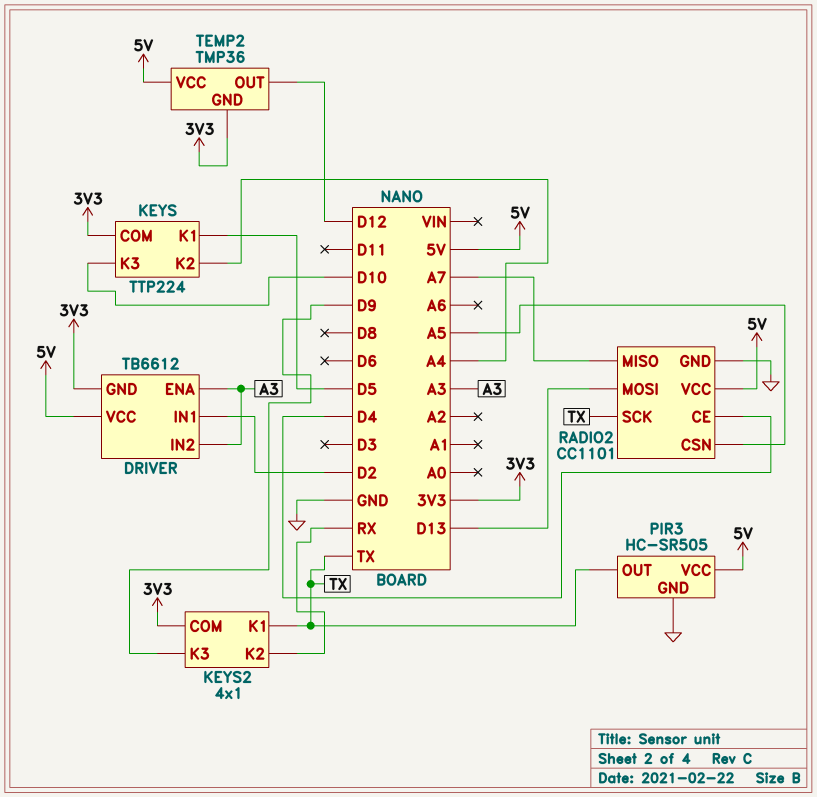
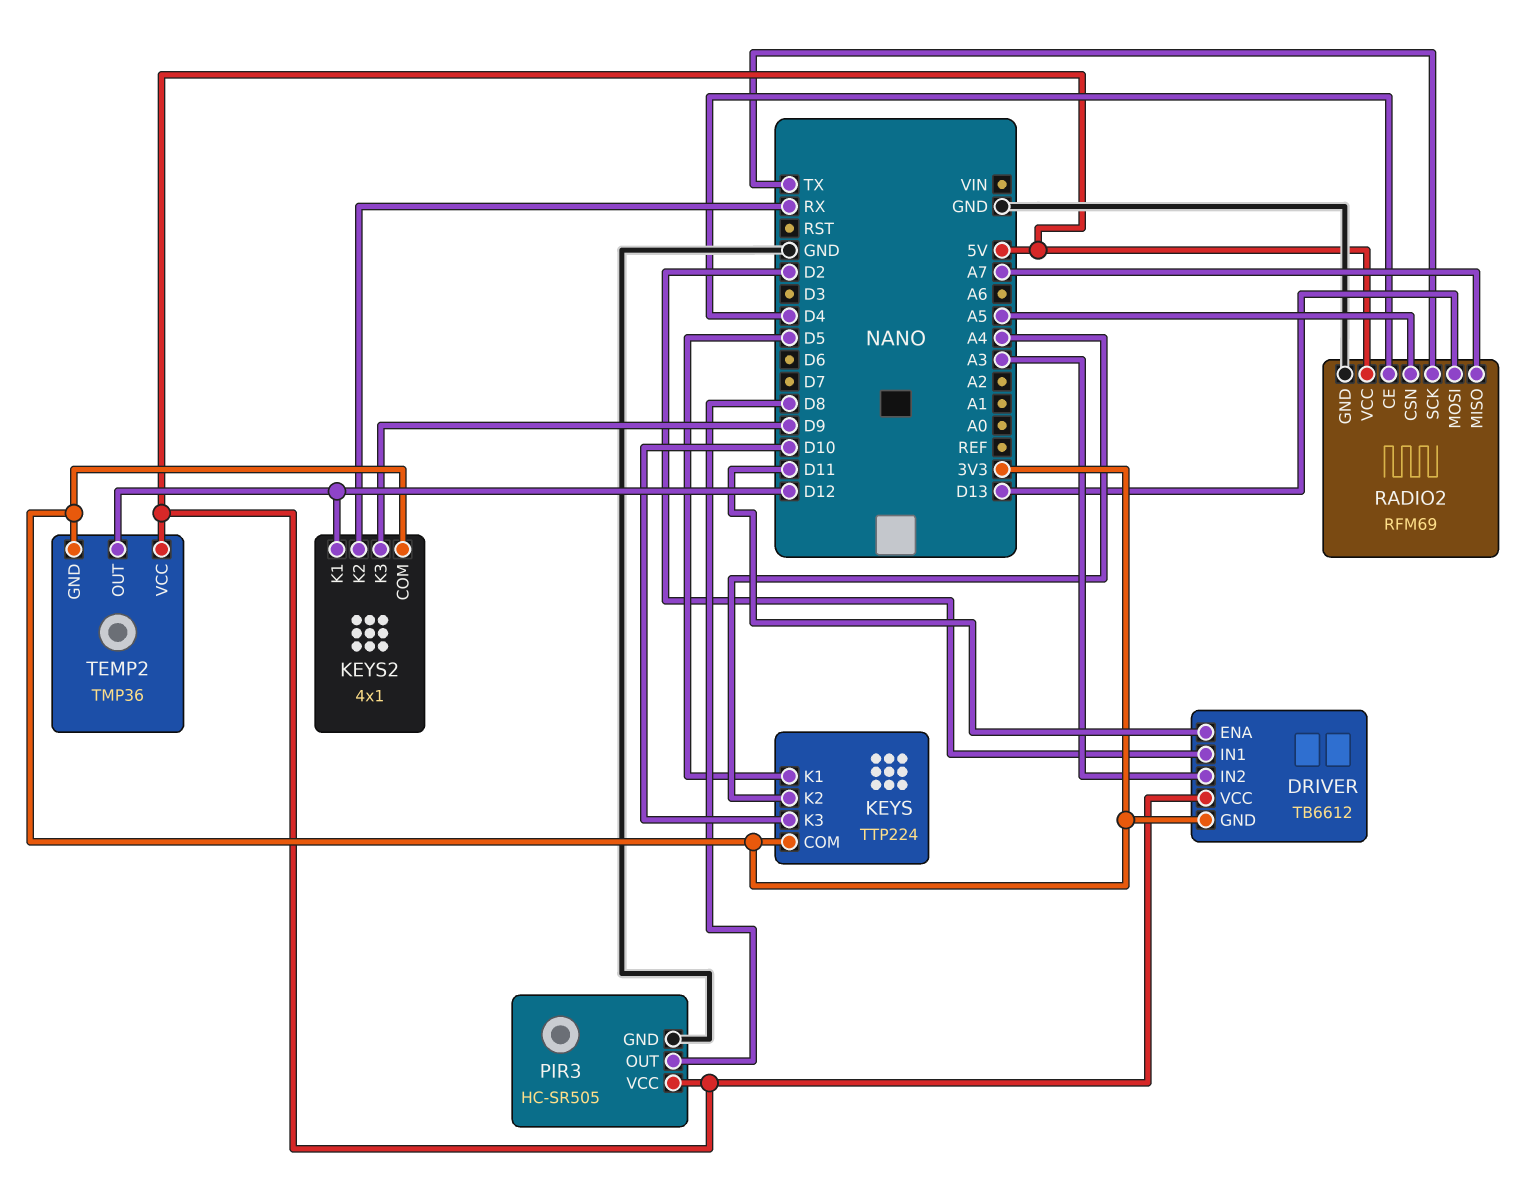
DRIVER pin ENA: A3 -> D11
KEYS2 pin K1: TX -> D12
PIR3 pin OUT: TX -> D8
RADIO2: CC1101 -> RFM69

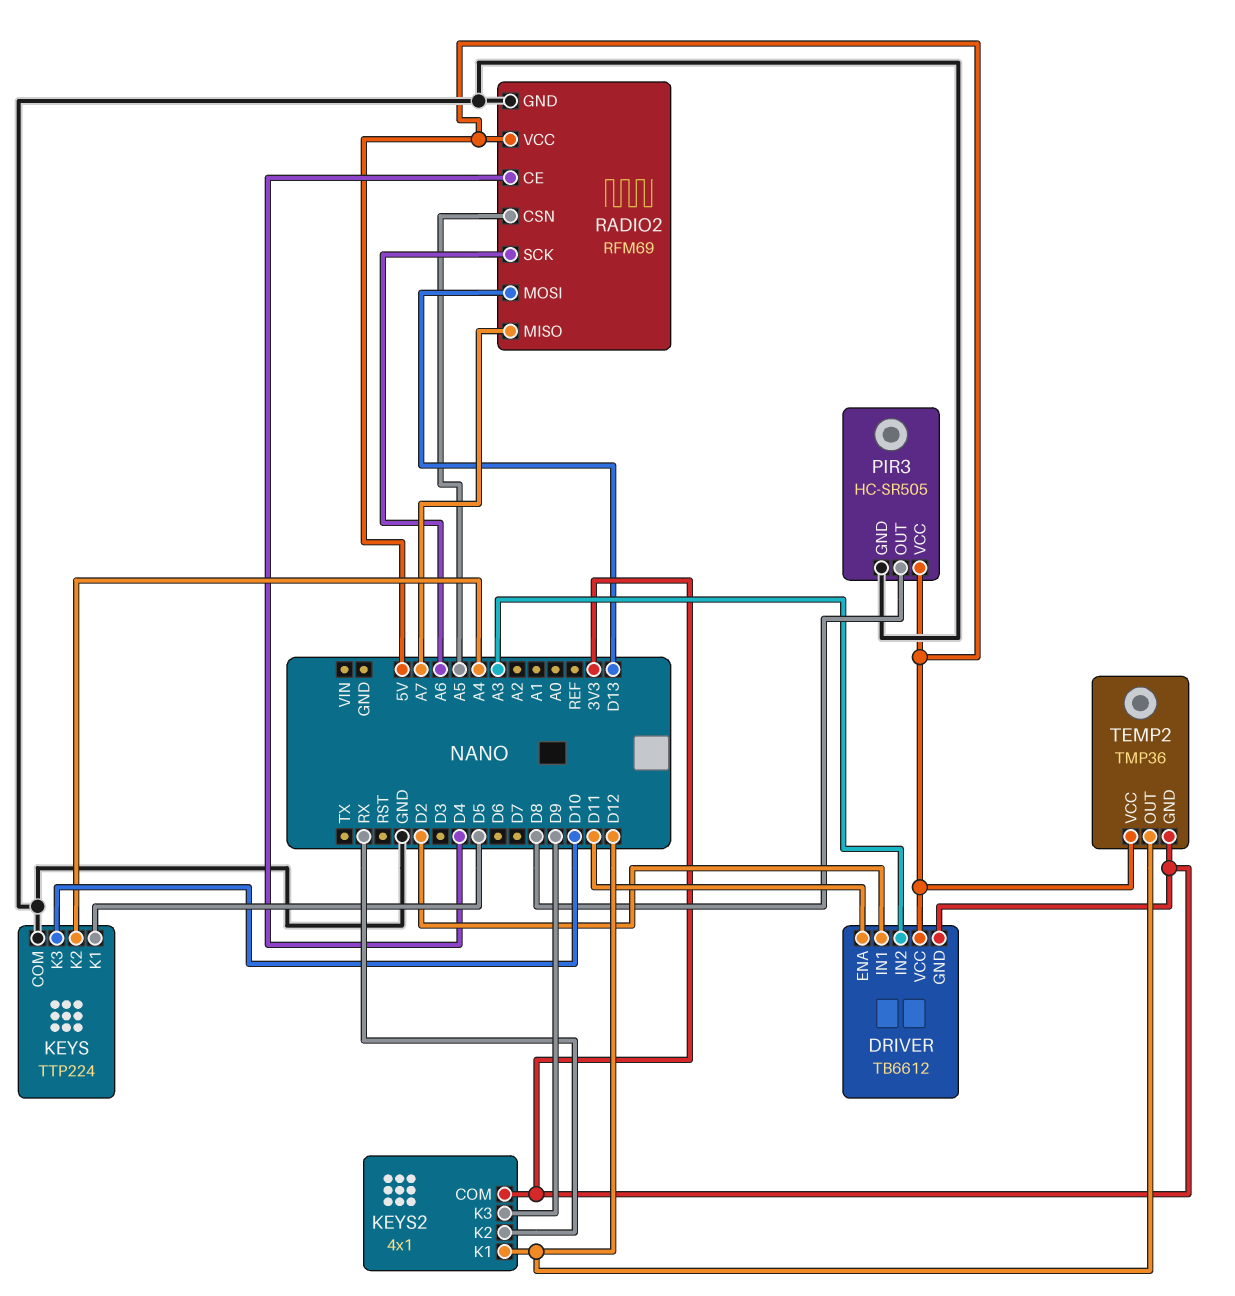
KEYS pin COM: 3V3 -> GND
RADIO2 pin SCK: TX -> A6

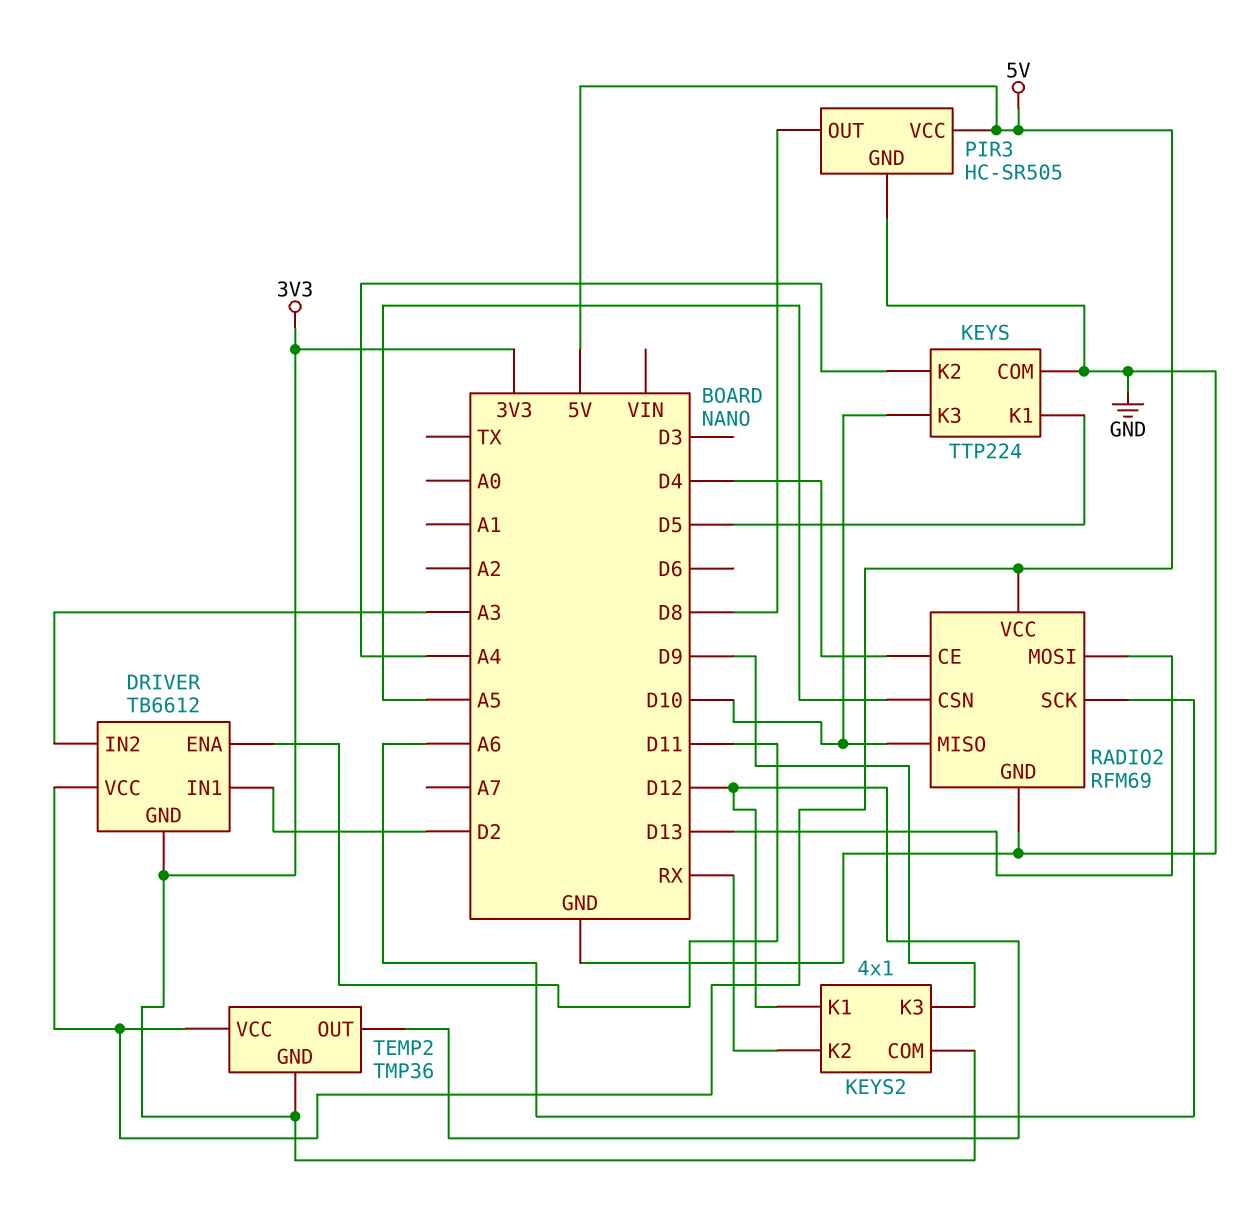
RADIO2 pin MISO: A7 -> D10

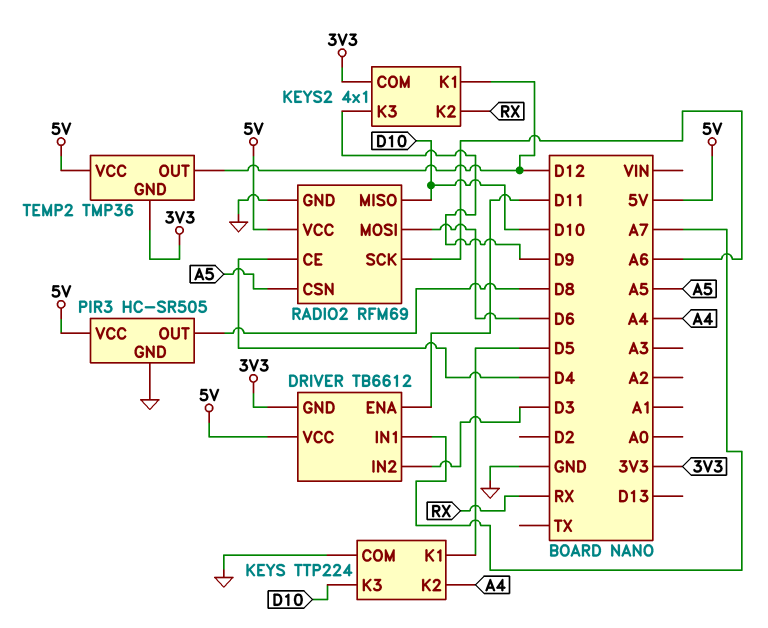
DRIVER pin IN1: D2 -> A7
DRIVER pin IN2: A3 -> D3
RADIO2 pin MOSI: D13 -> D6

